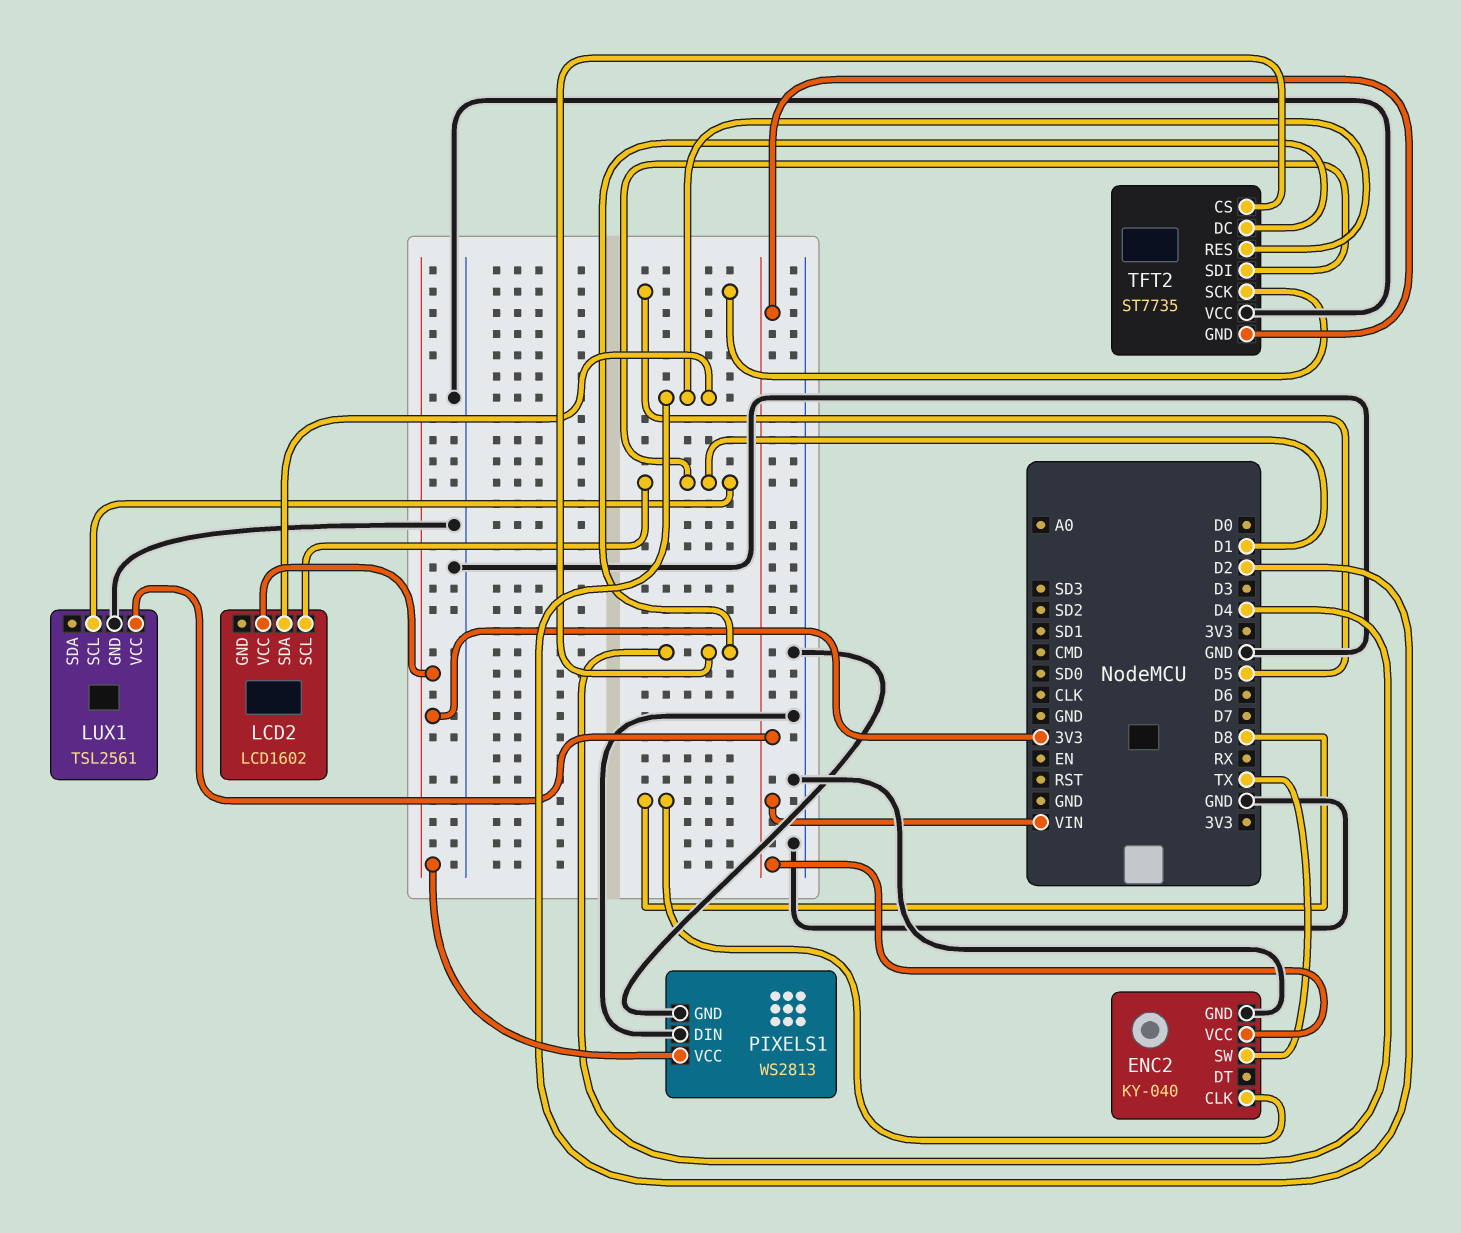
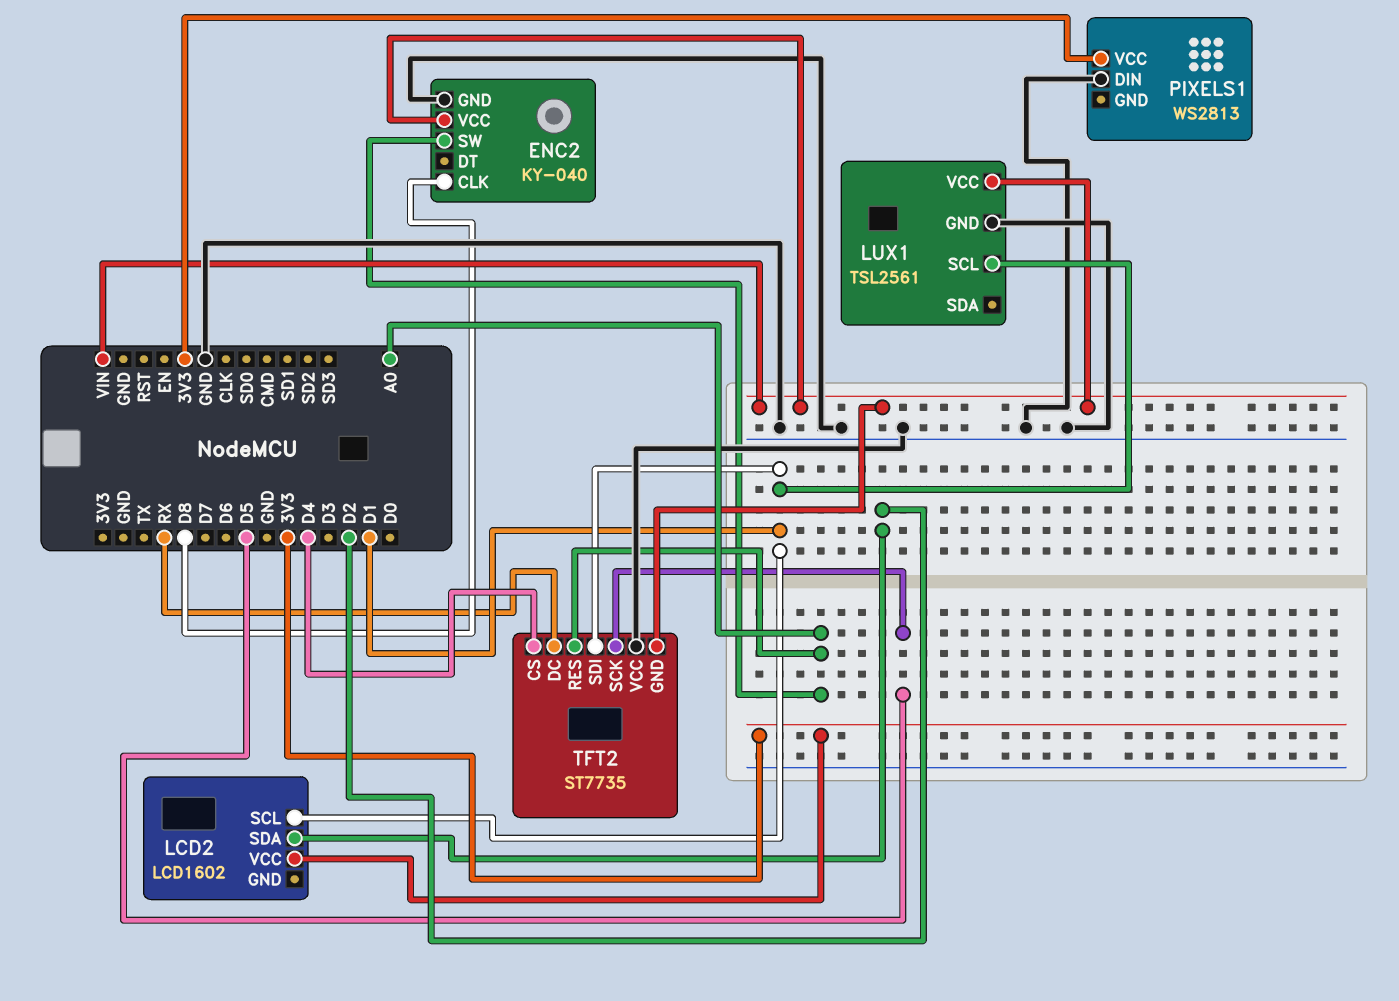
ENC2 pin SW: TX -> A0
PIXELS1 pin GND: GND -> none
TFT2 pin DC: D4 -> RX
TFT2 pin RES: D2 -> A0

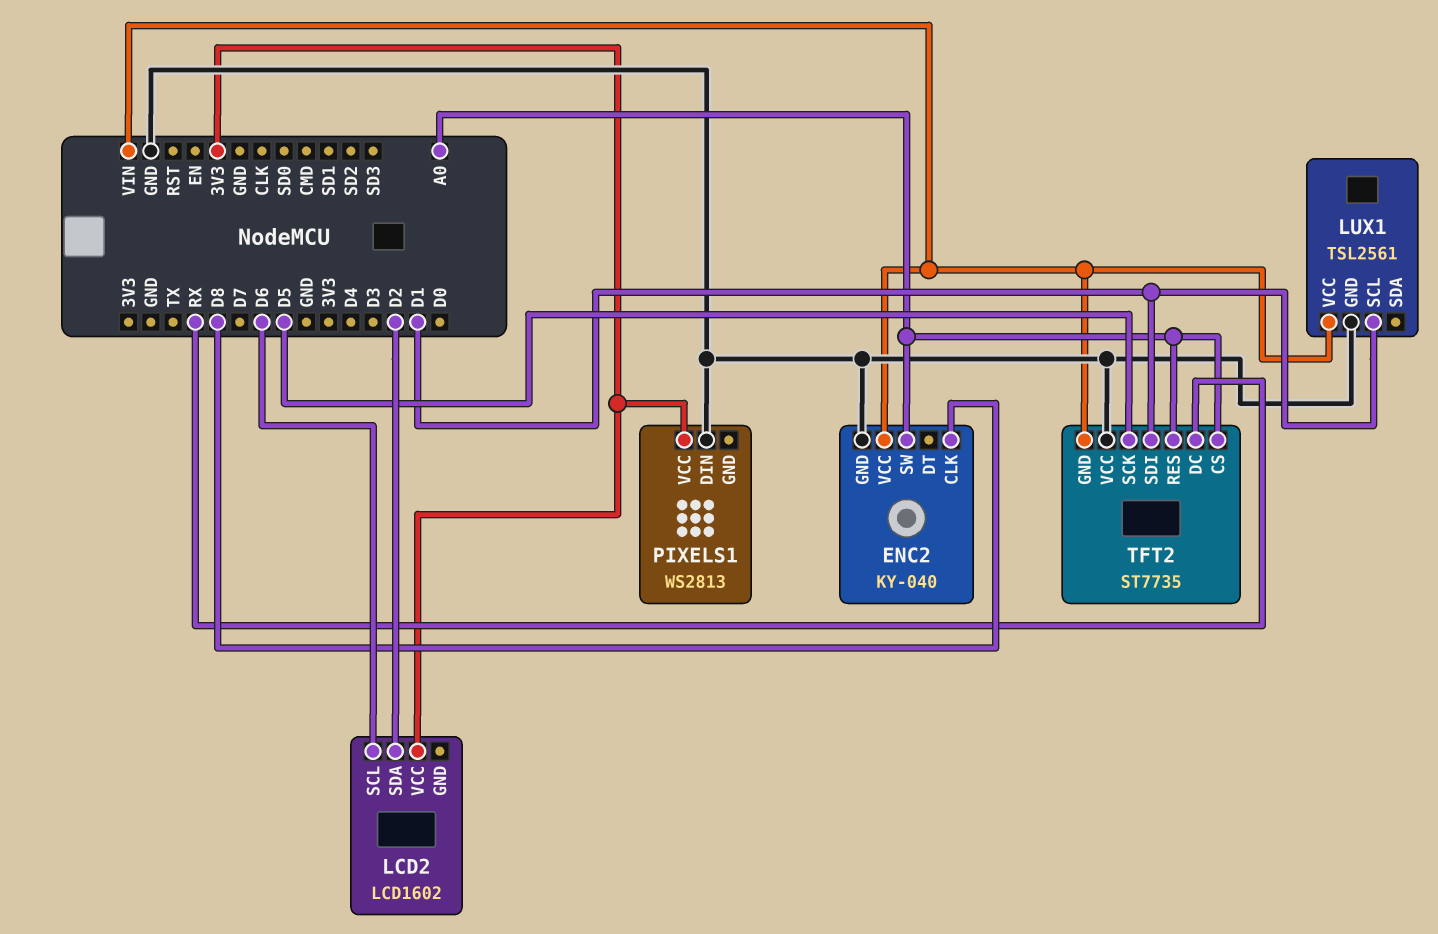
LCD2 pin SCL: D1 -> D6
TFT2 pin CS: D4 -> A0

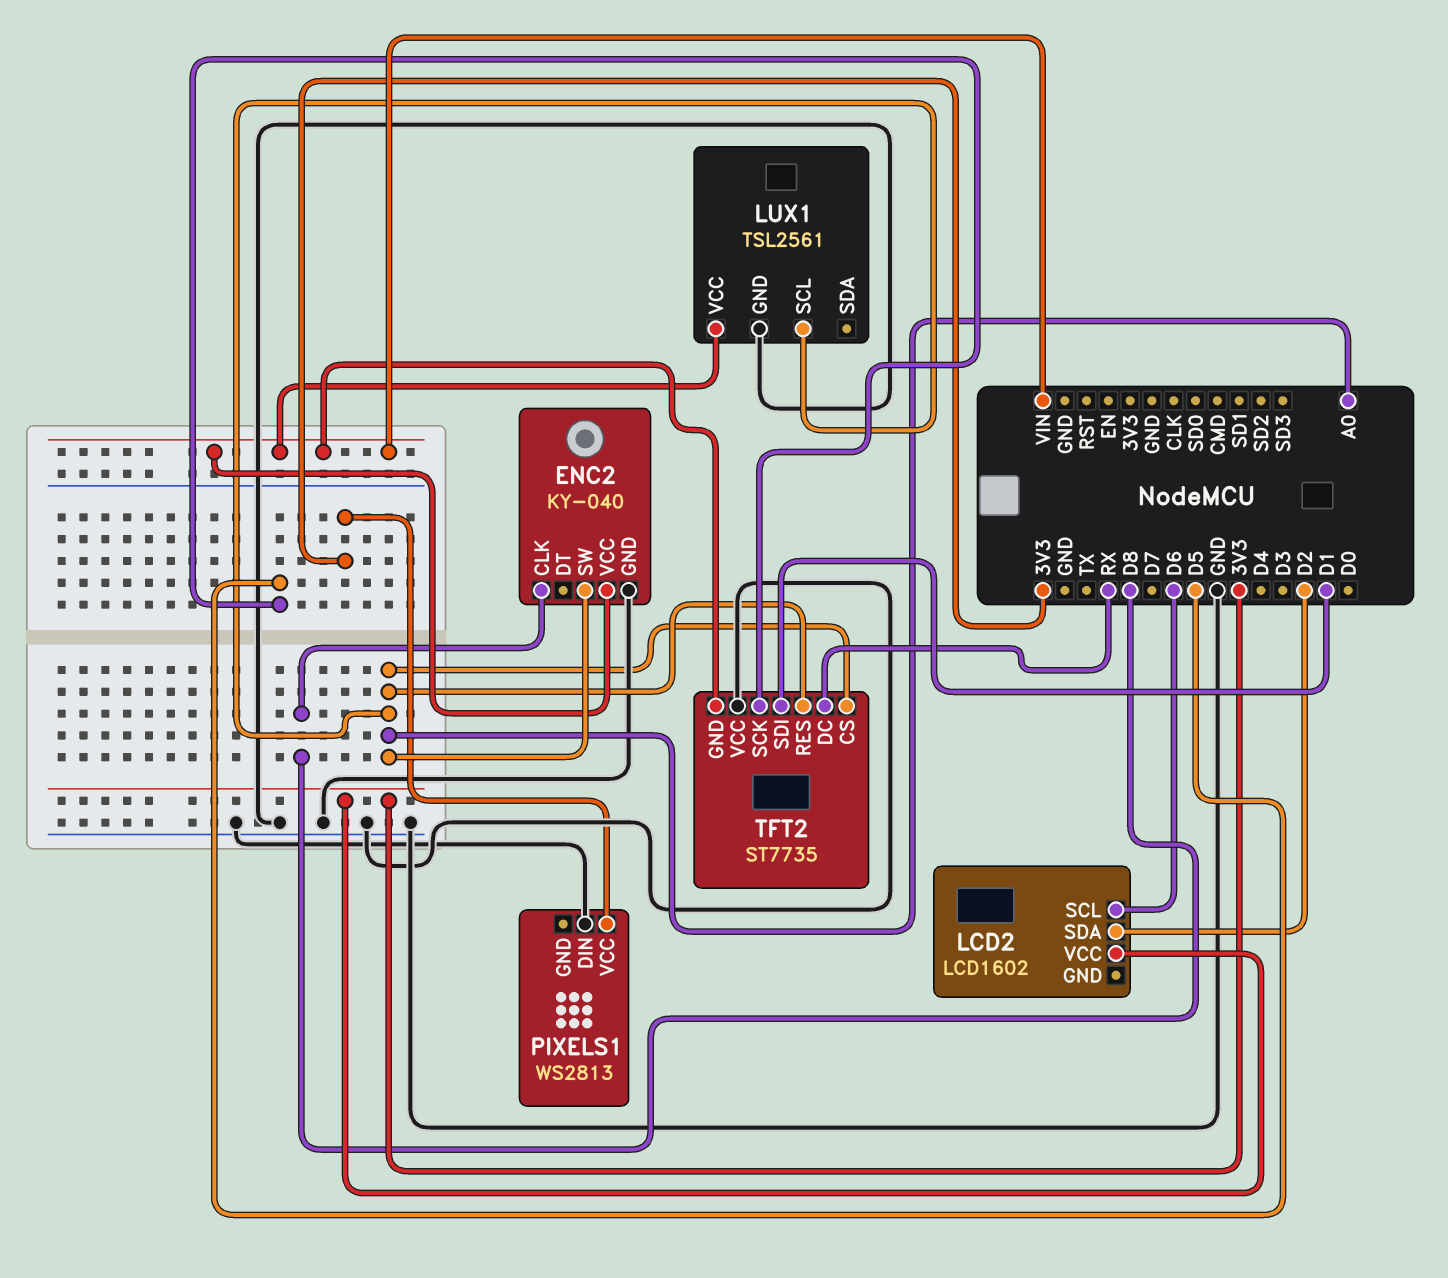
LUX1 pin SCL: D1 -> A0

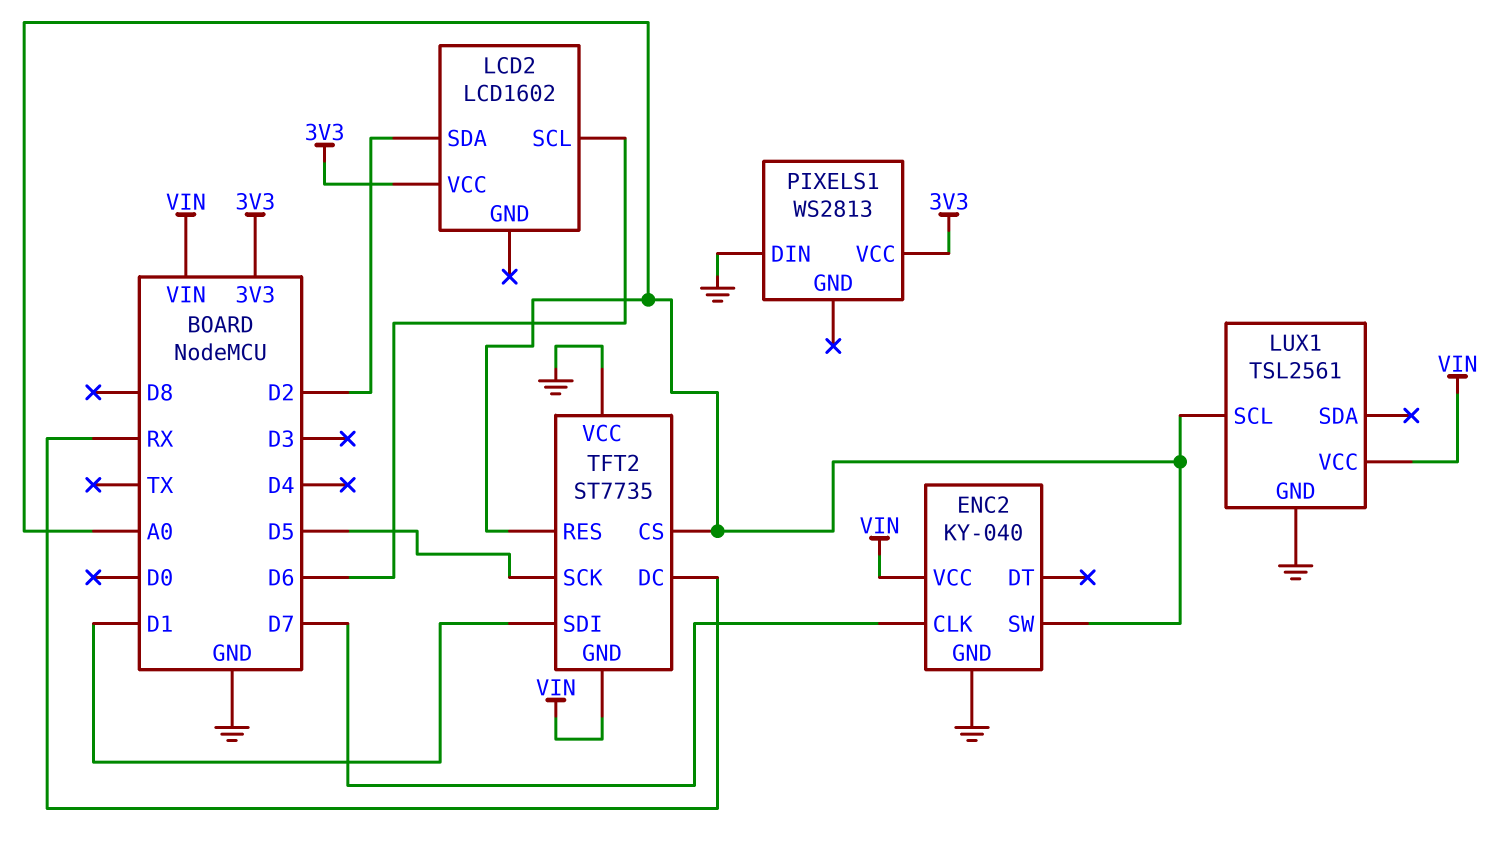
ENC2 pin CLK: D8 -> D7

